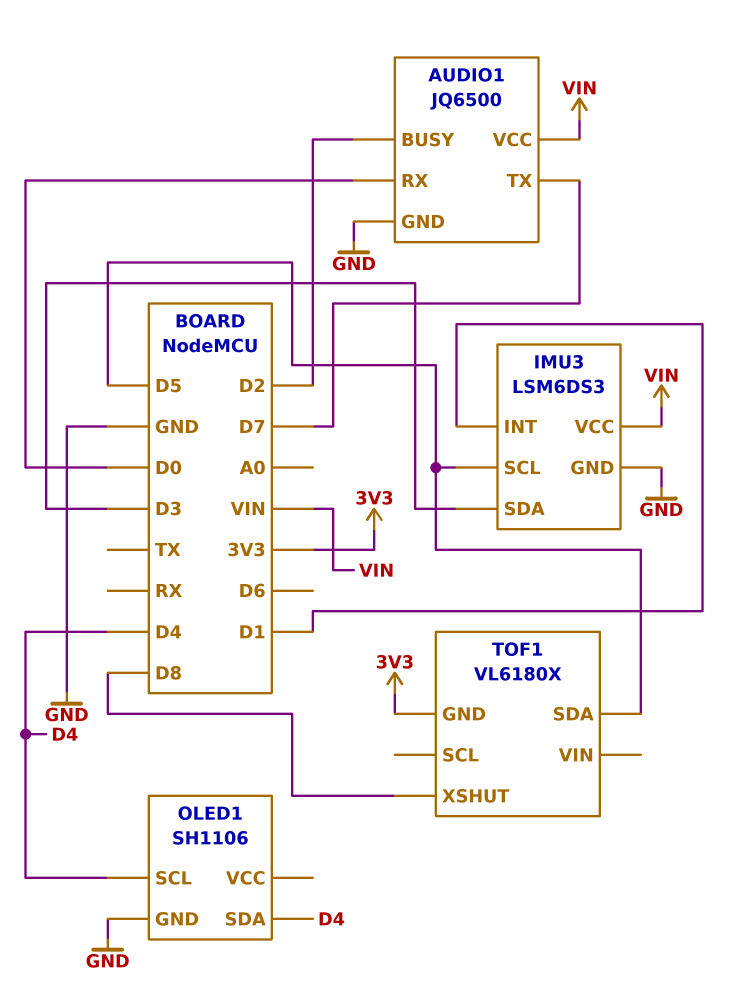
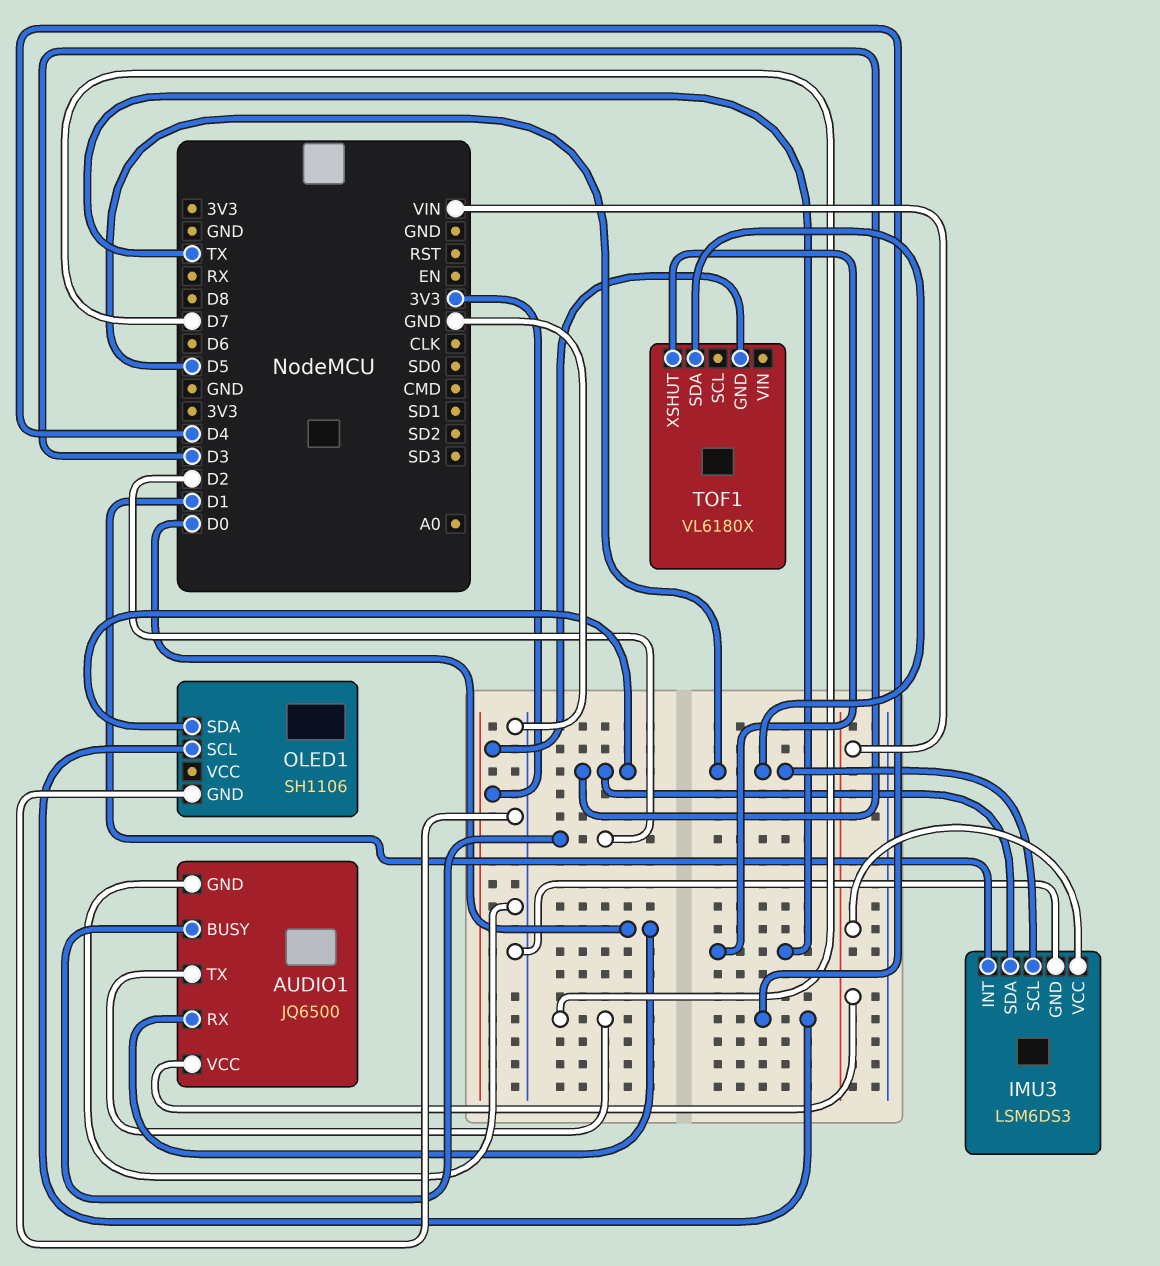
OLED1 pin SDA: D4 -> D3
TOF1 pin XSHUT: D8 -> TX

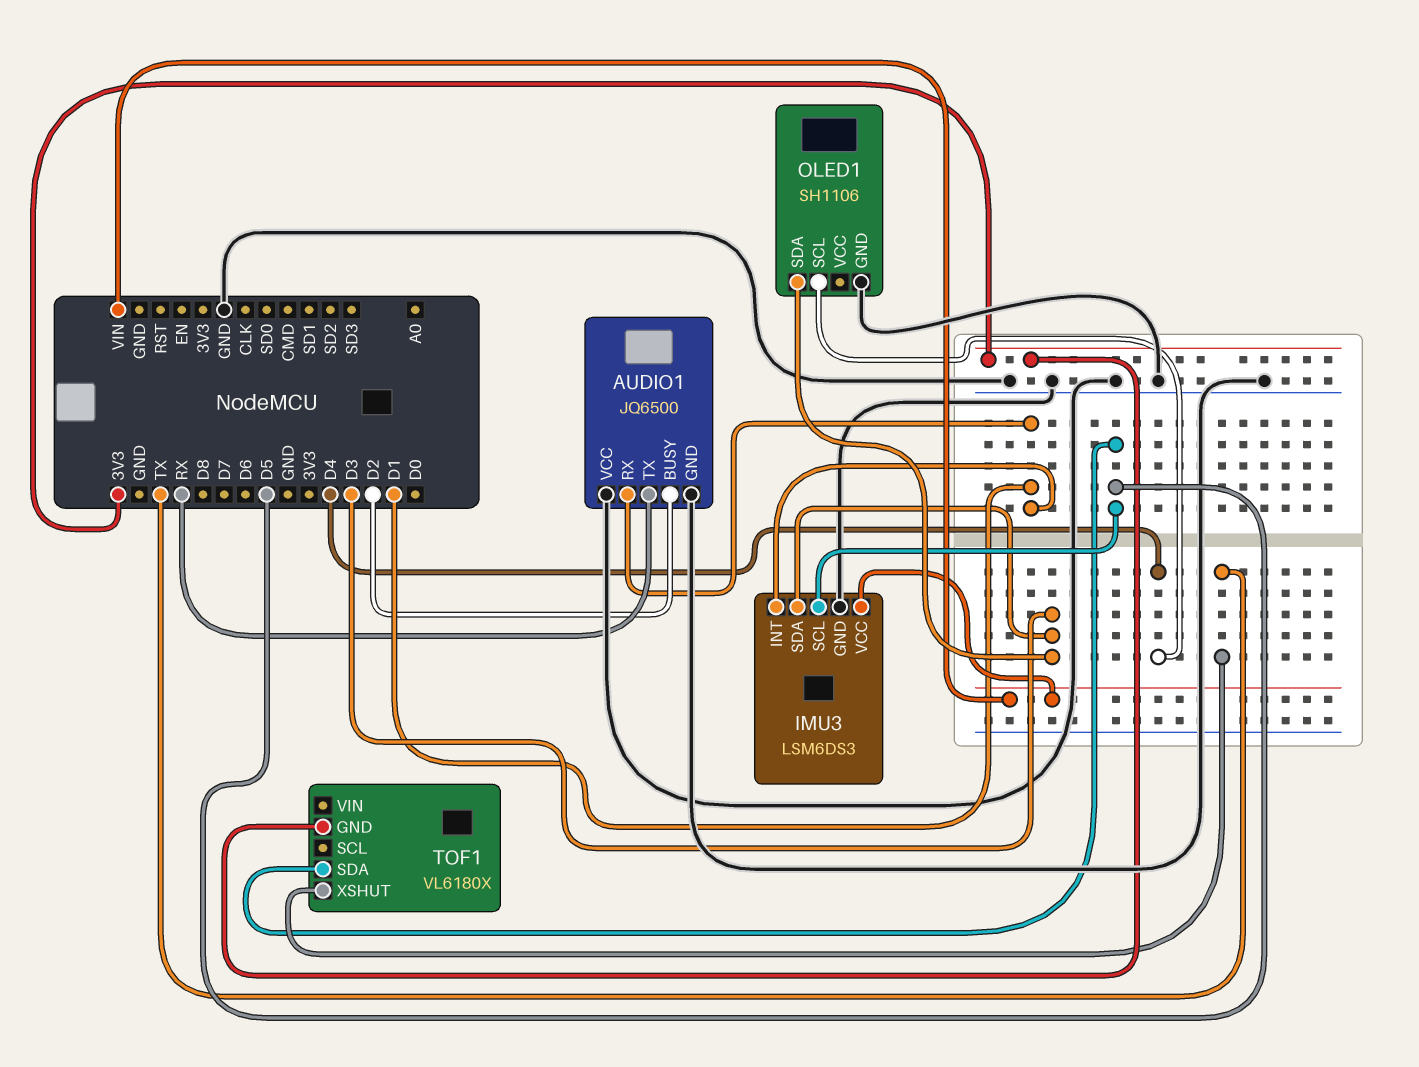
AUDIO1 pin RX: D0 -> D1
AUDIO1 pin TX: D7 -> RX
AUDIO1 pin VCC: VIN -> GND

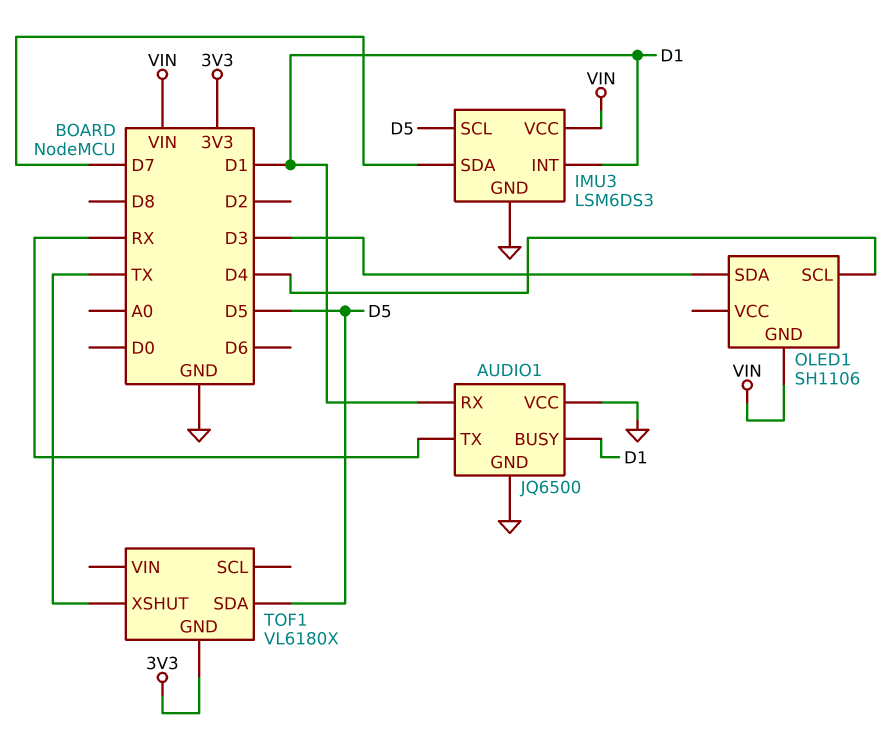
AUDIO1 pin BUSY: D2 -> D1
IMU3 pin SDA: D3 -> D7
OLED1 pin GND: GND -> VIN

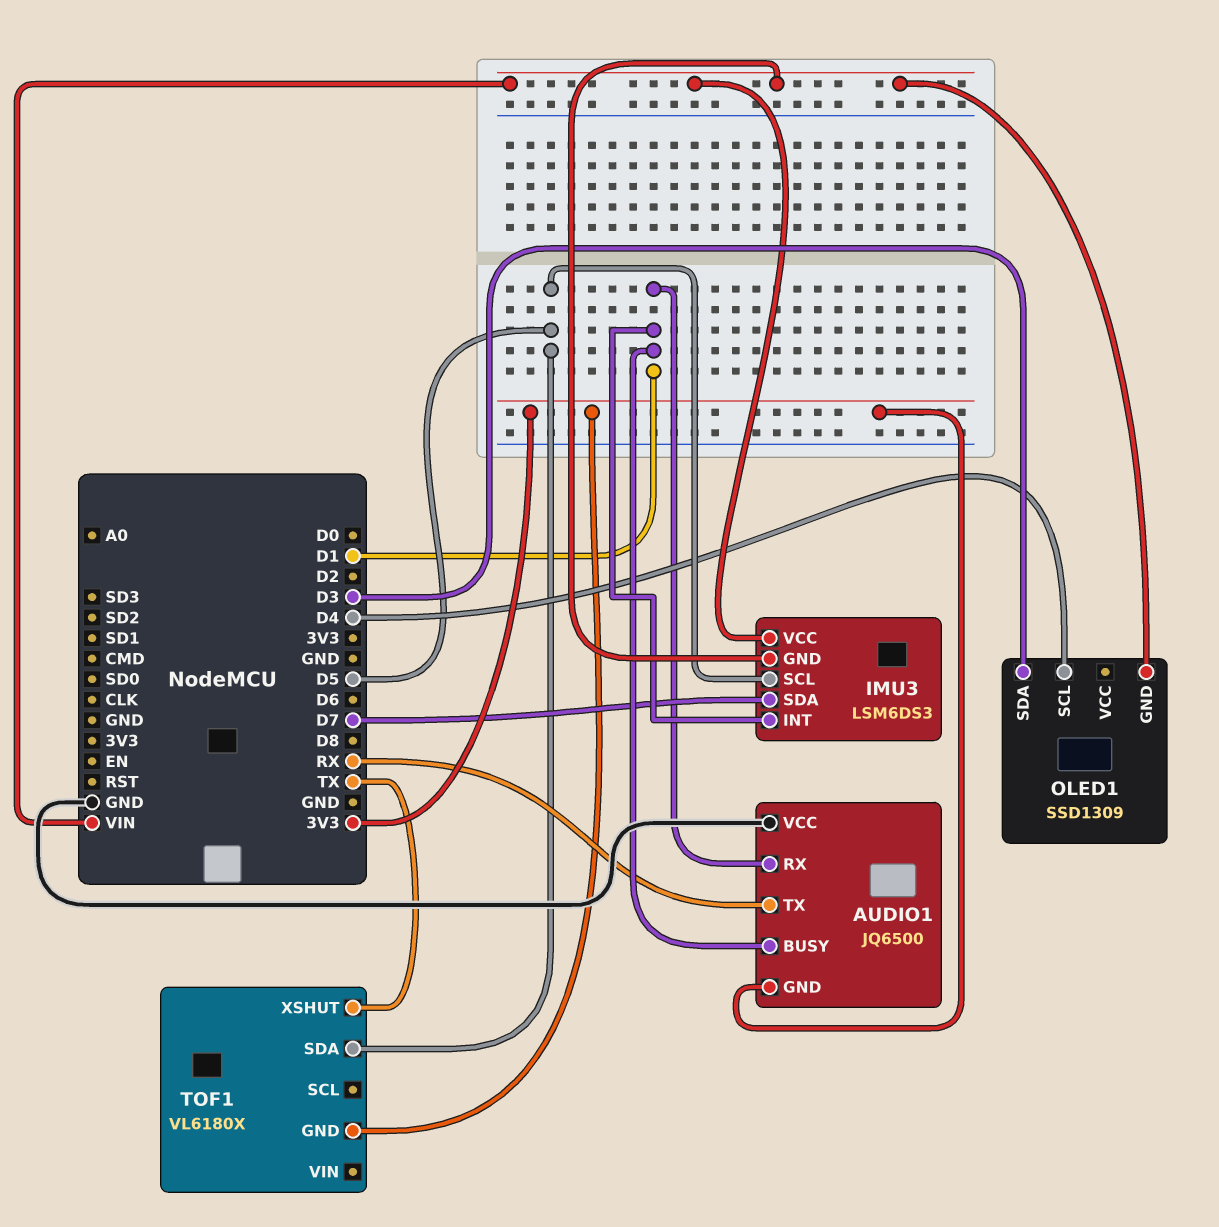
AUDIO1 pin GND: GND -> 3V3
IMU3 pin GND: GND -> VIN
OLED1: SH1106 -> SSD1309

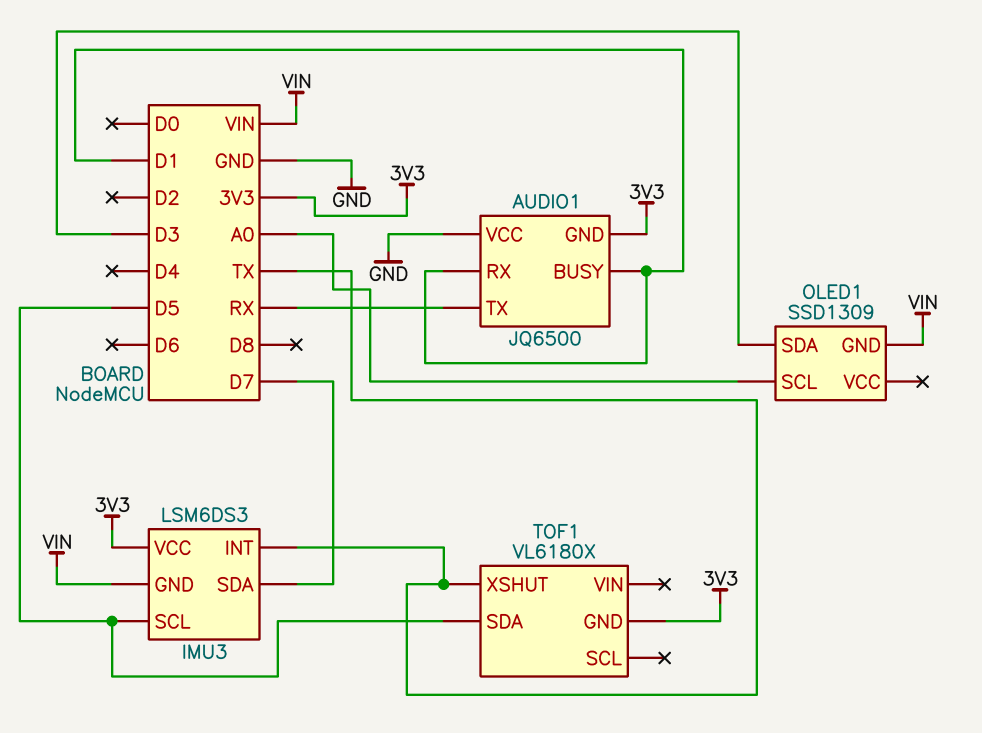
IMU3 pin INT: D1 -> TX
IMU3 pin VCC: VIN -> 3V3
OLED1 pin SCL: D4 -> A0

